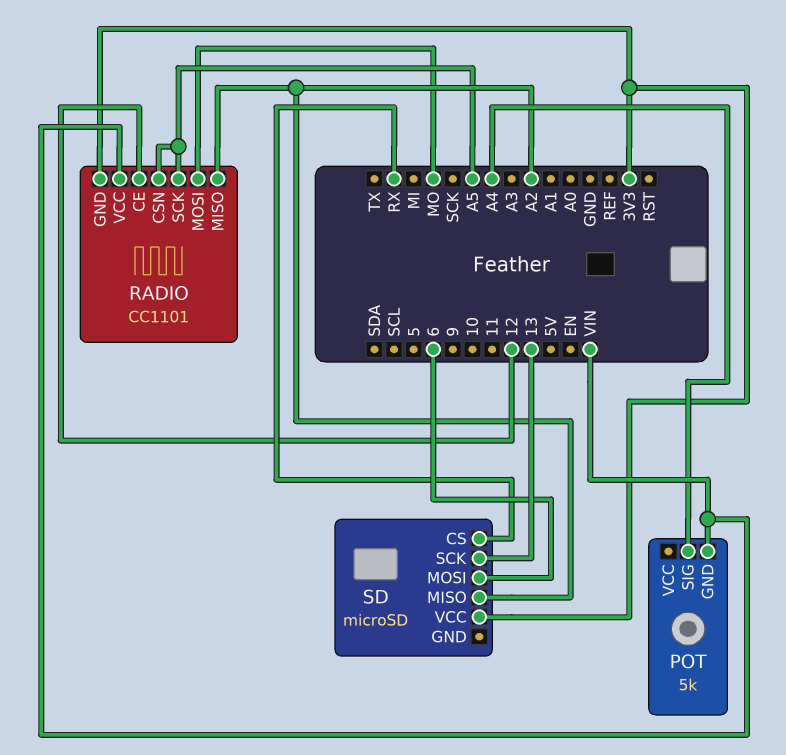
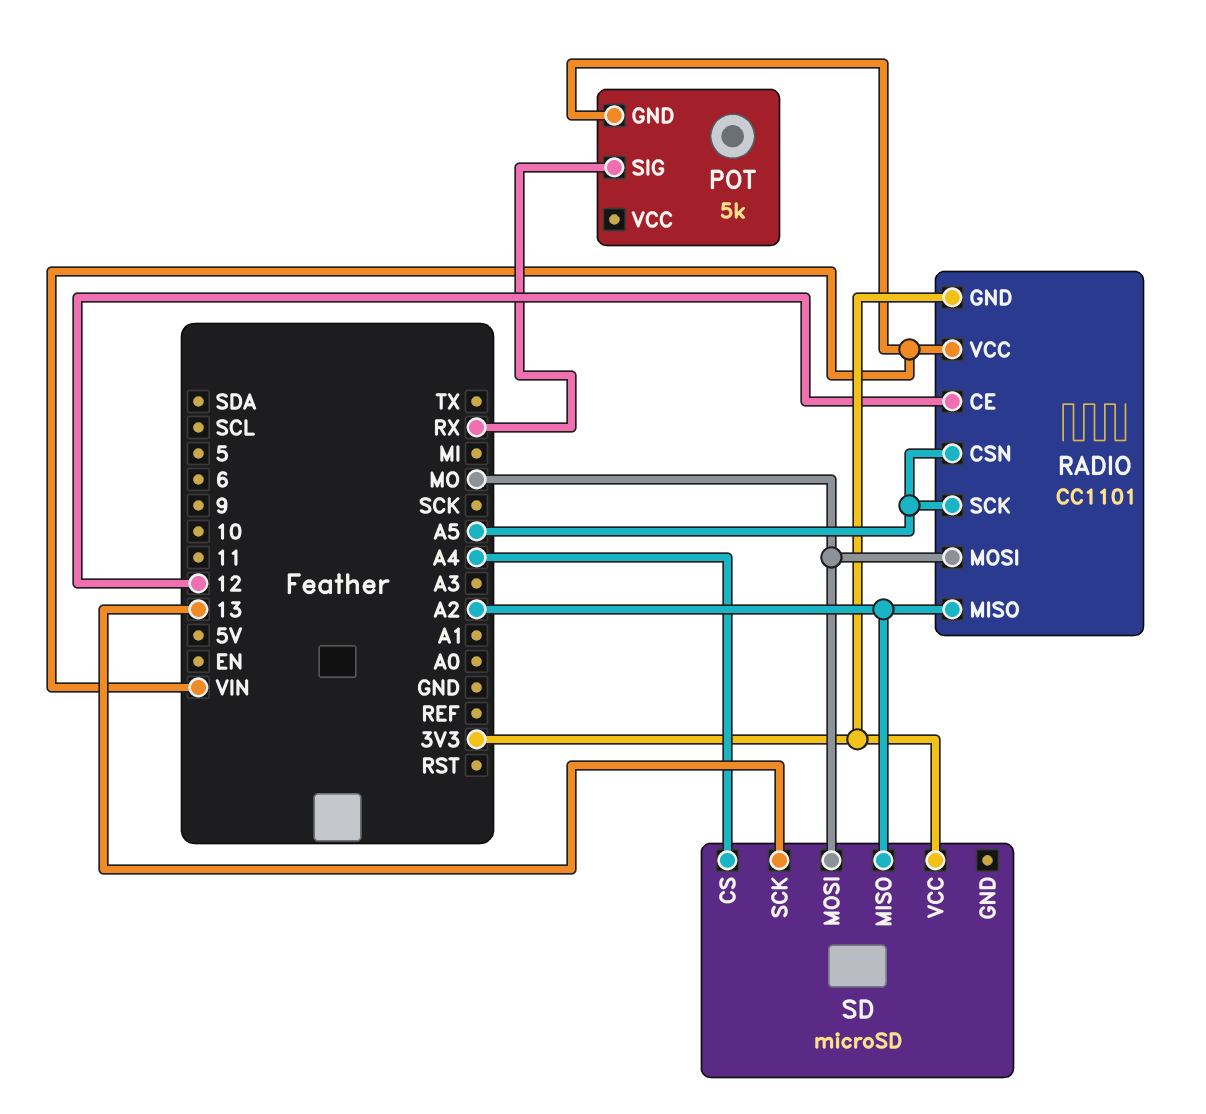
POT pin SIG: A4 -> RX
SD pin CS: RX -> A4
SD pin MOSI: 6 -> MO

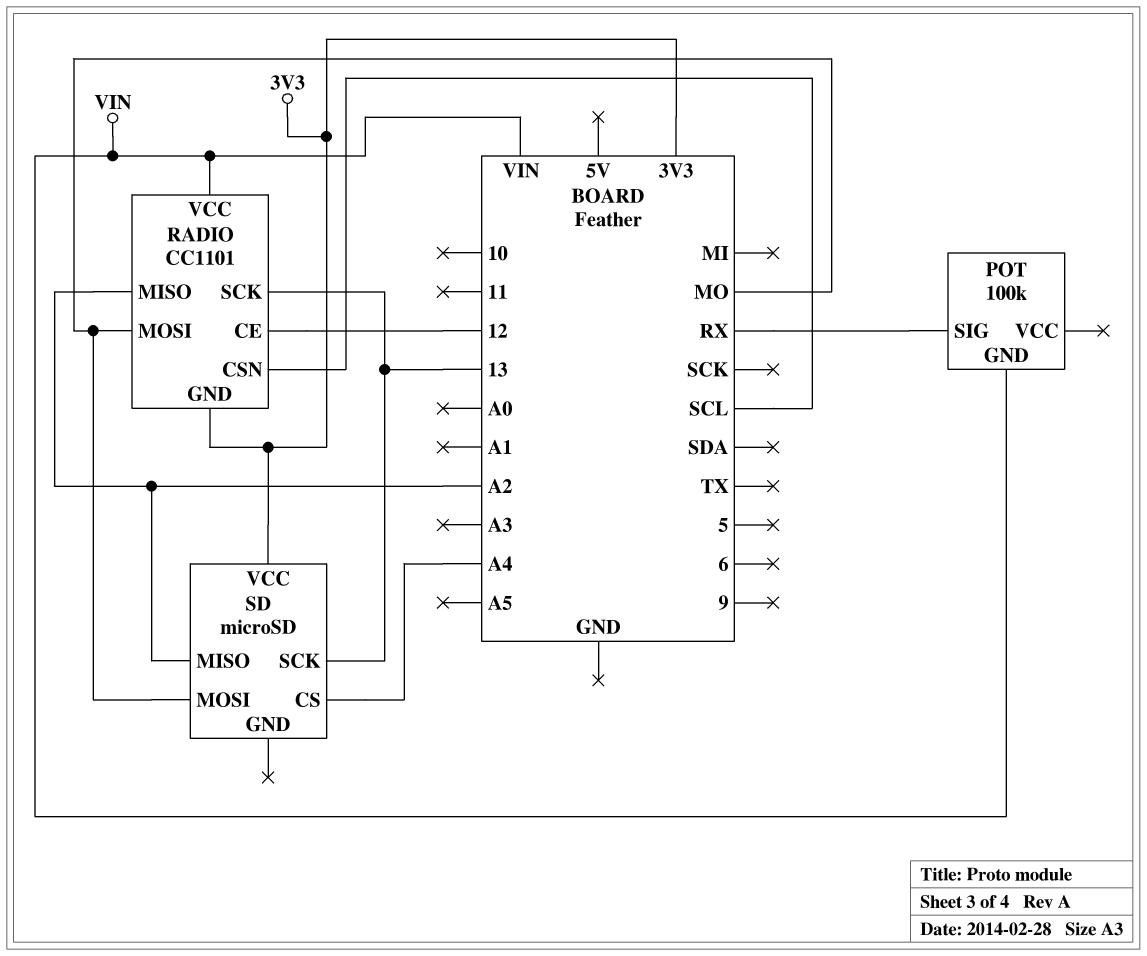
POT: 5k -> 100k
RADIO pin CSN: A5 -> SCL
RADIO pin SCK: A5 -> 13

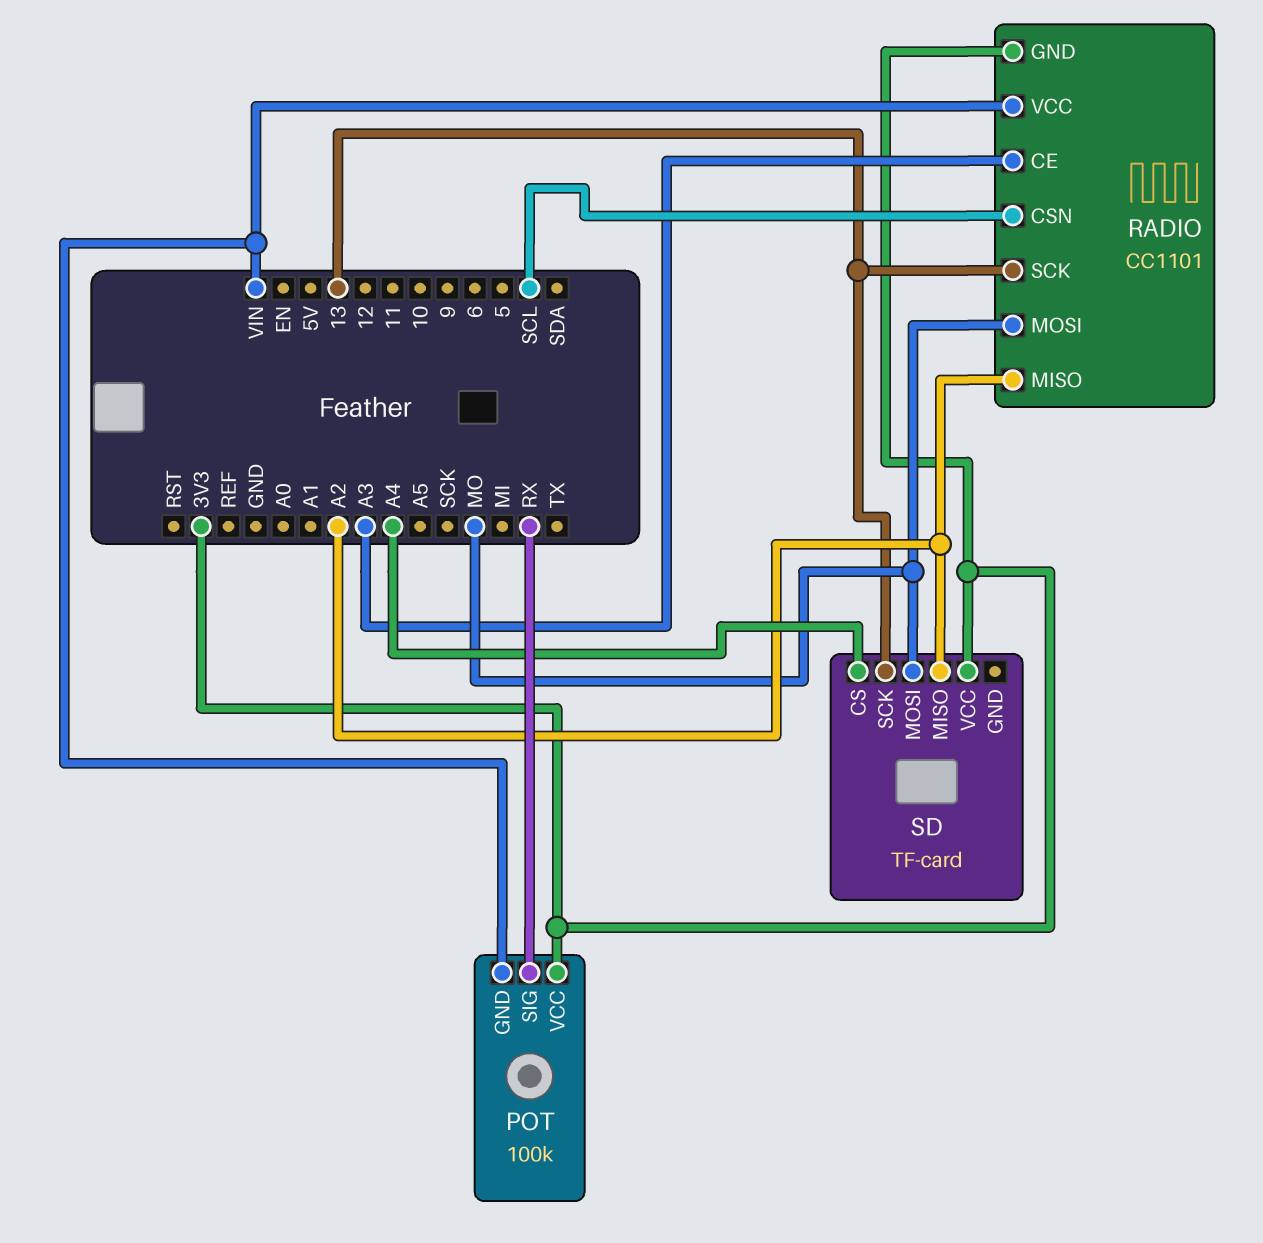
POT pin VCC: none -> 3V3
RADIO pin CE: 12 -> A3
SD: microSD -> TF-card

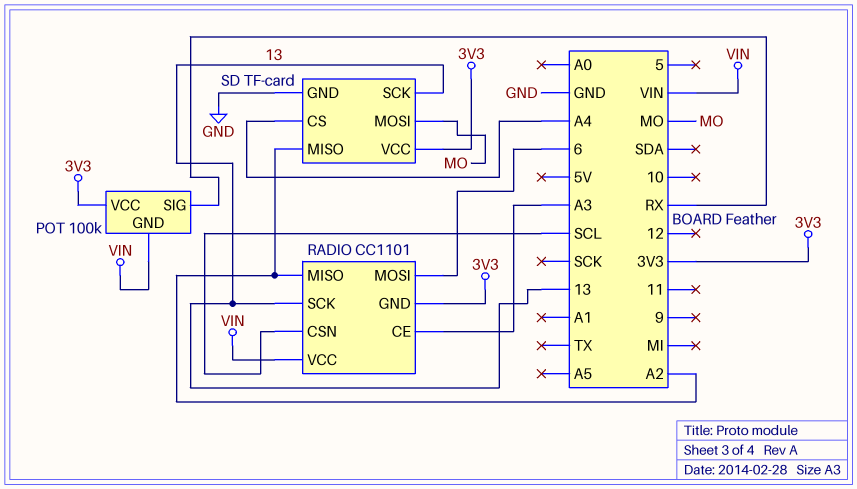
RADIO pin MOSI: MO -> 6
SD pin GND: none -> GND

